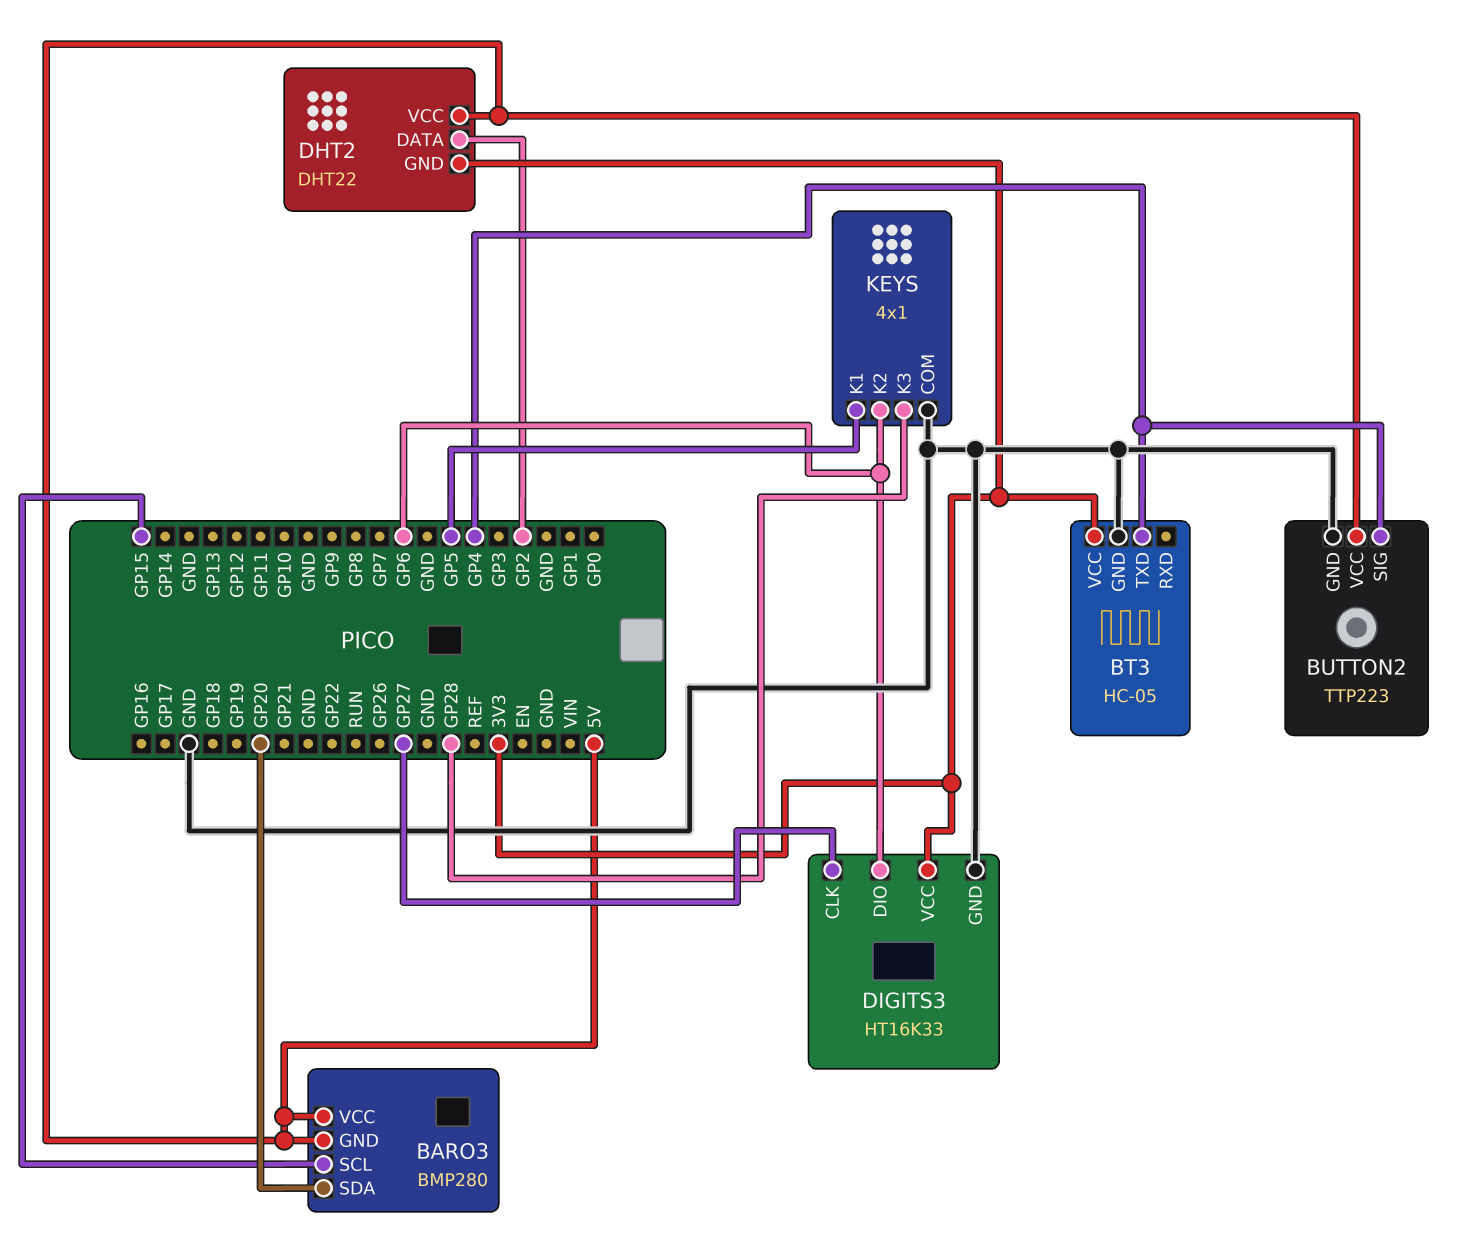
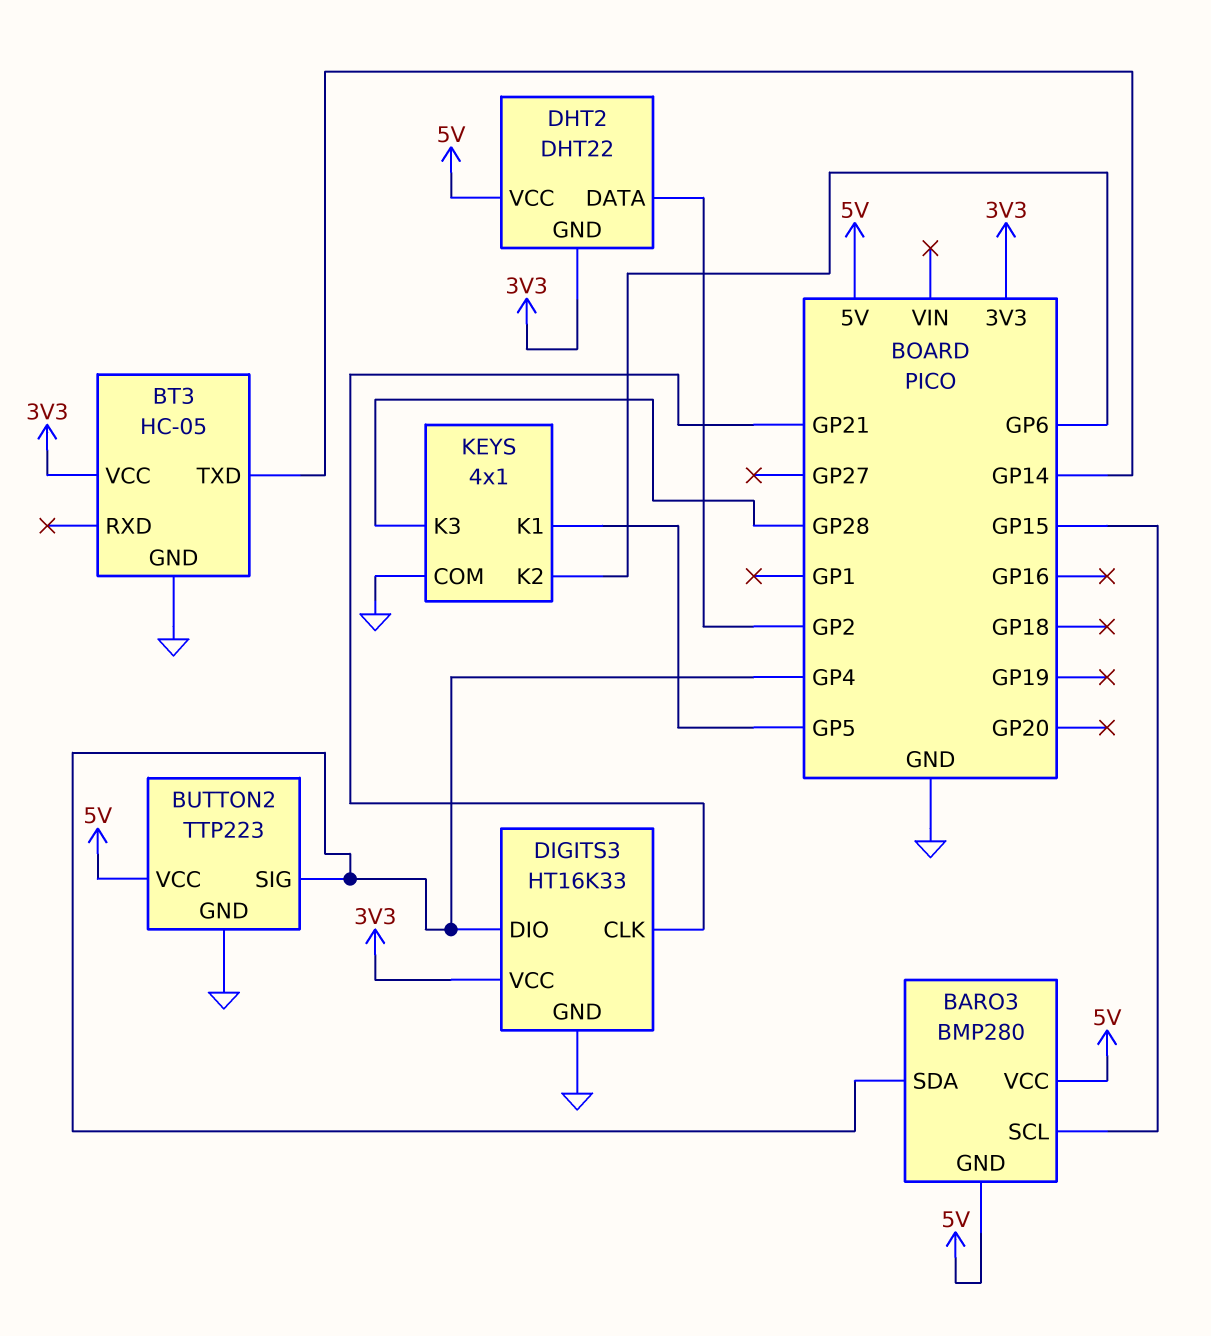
BARO3 pin SDA: GP20 -> GP4
BT3 pin TXD: GP4 -> GP14
DIGITS3 pin CLK: GP27 -> GP21
DIGITS3 pin DIO: GP6 -> GP4

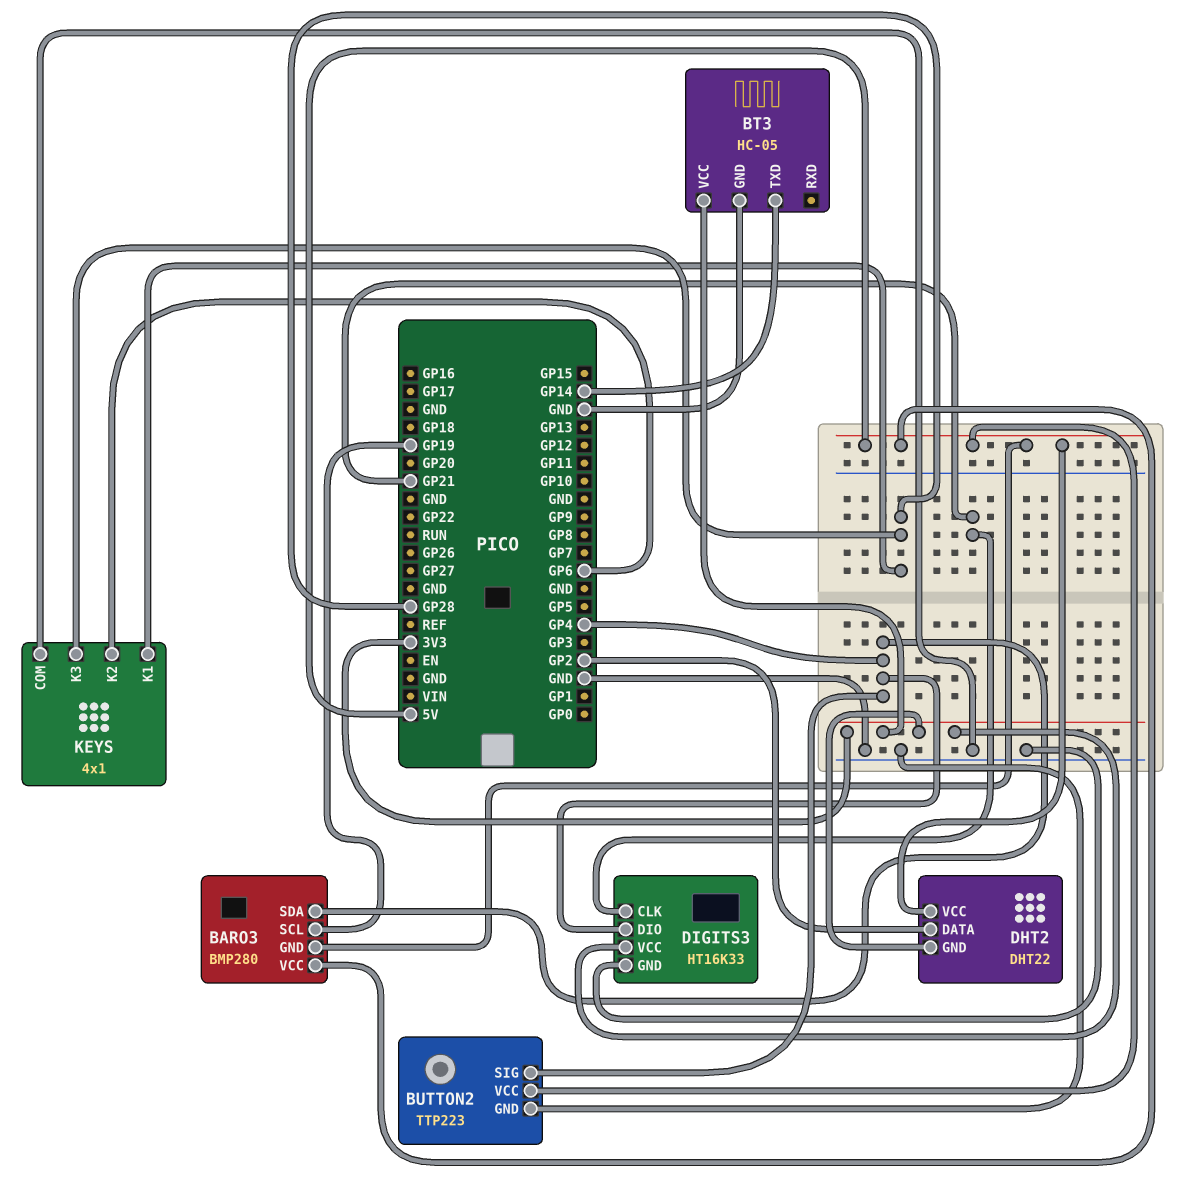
BARO3 pin SCL: GP15 -> GP19
KEYS pin K1: GP5 -> GP28

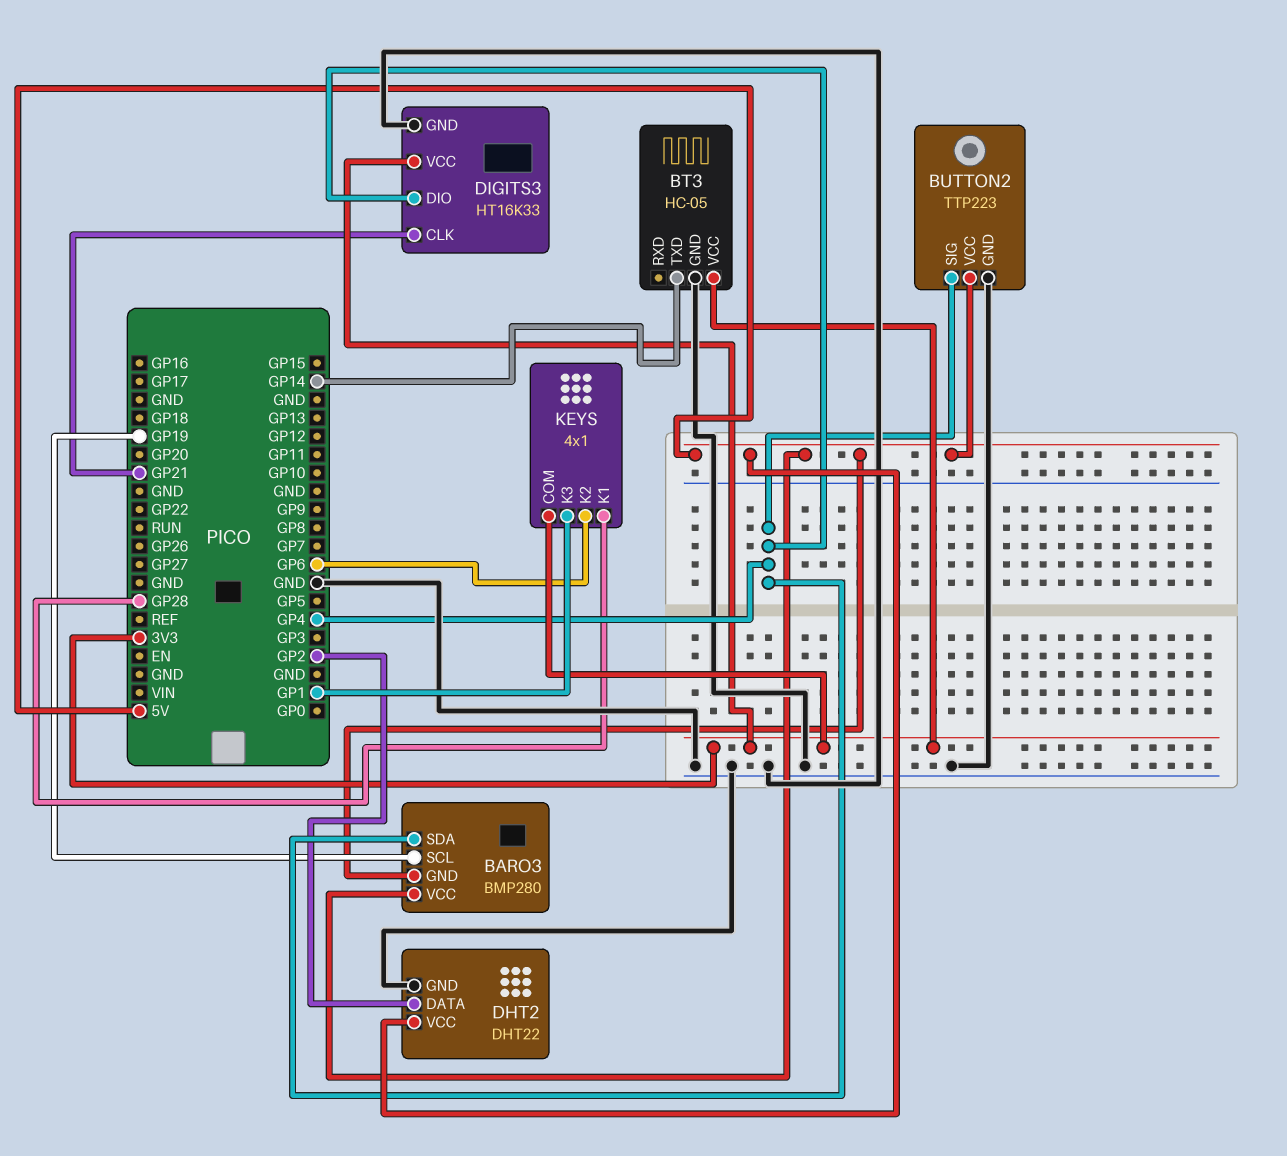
DHT2 pin GND: 3V3 -> GND
KEYS pin COM: GND -> 3V3
KEYS pin K3: GP28 -> GP1

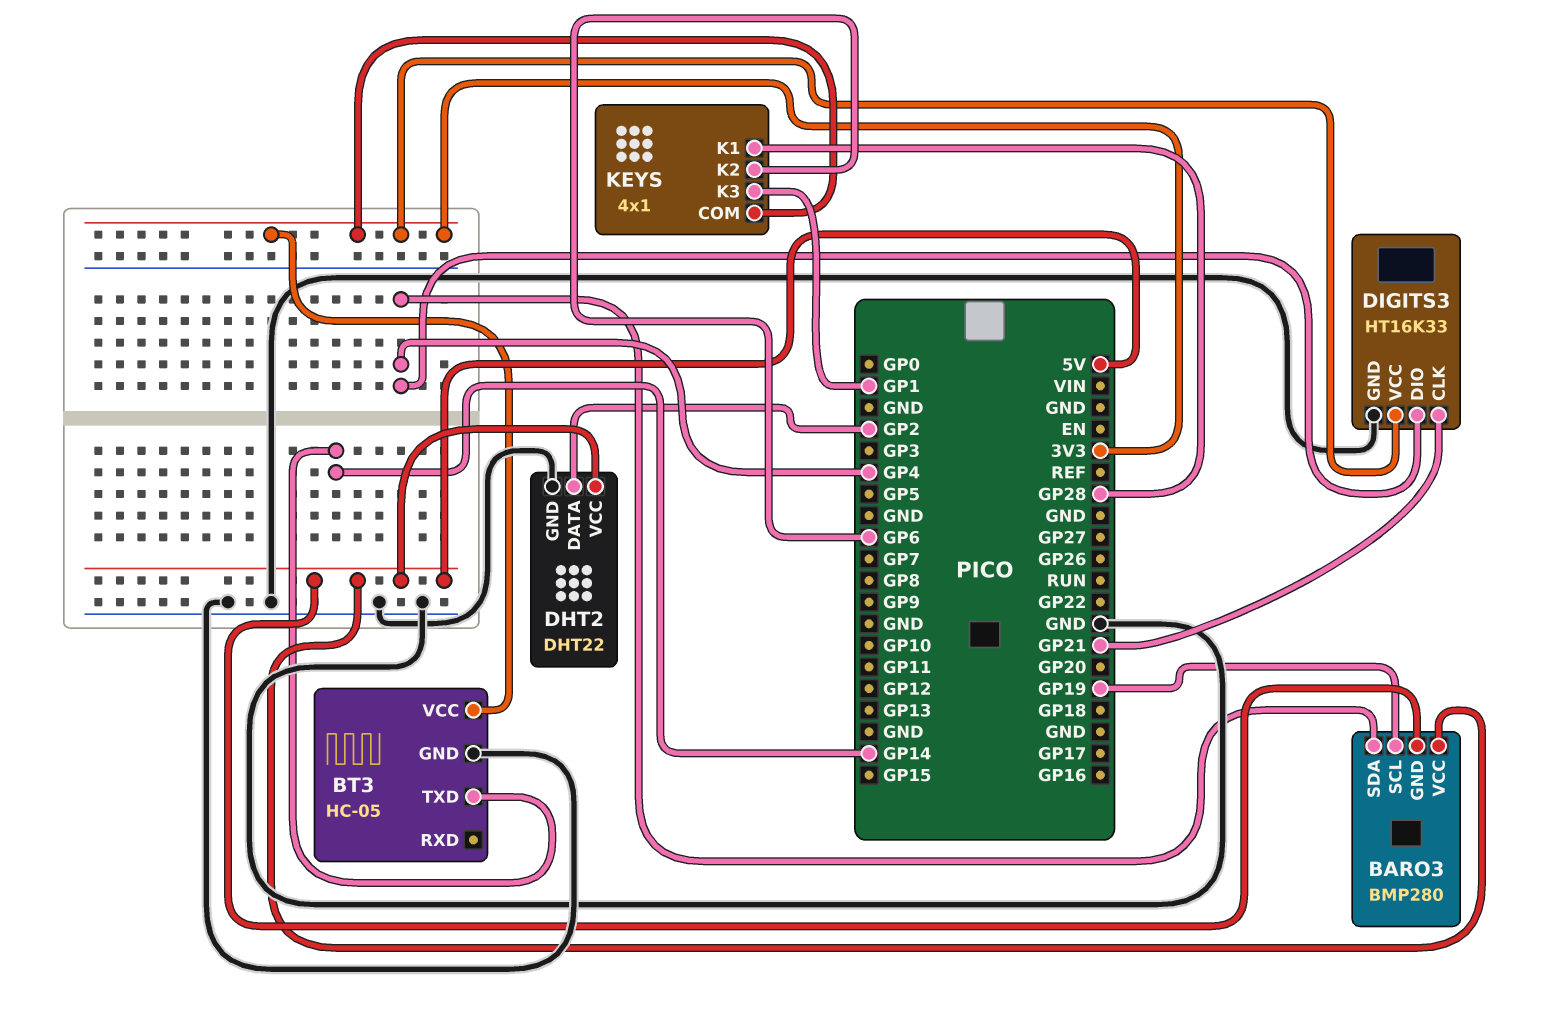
BUTTON2: TTP223 -> none
BUTTON2 pin GND: GND -> none
BUTTON2 pin SIG: GP4 -> none
BUTTON2 pin VCC: 5V -> none

